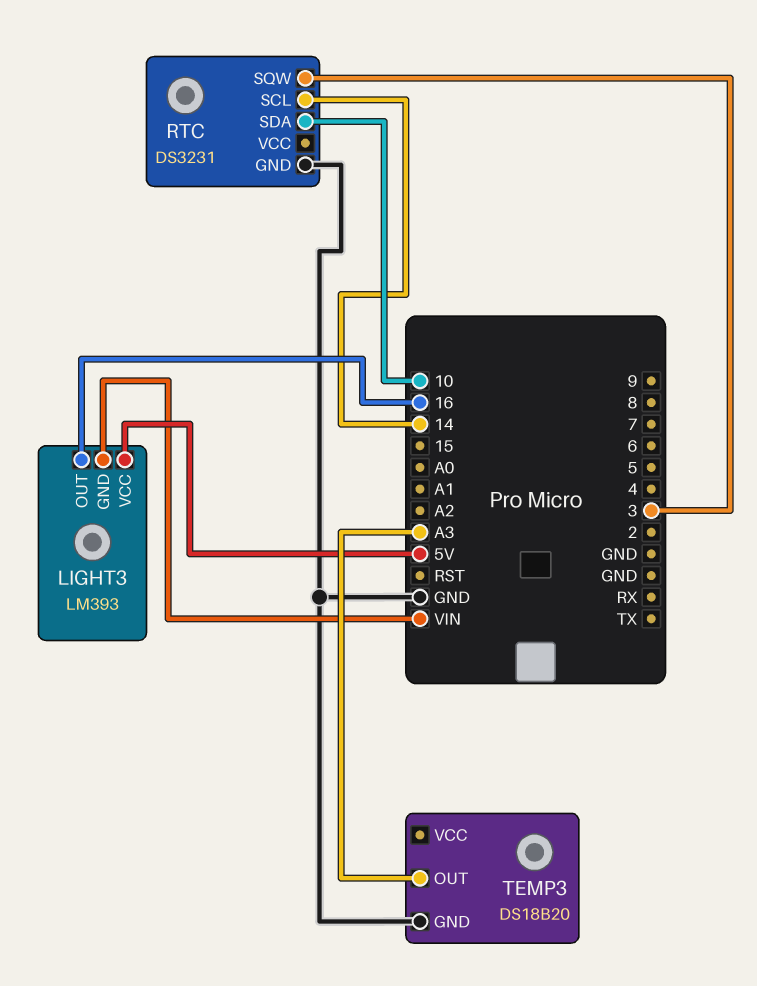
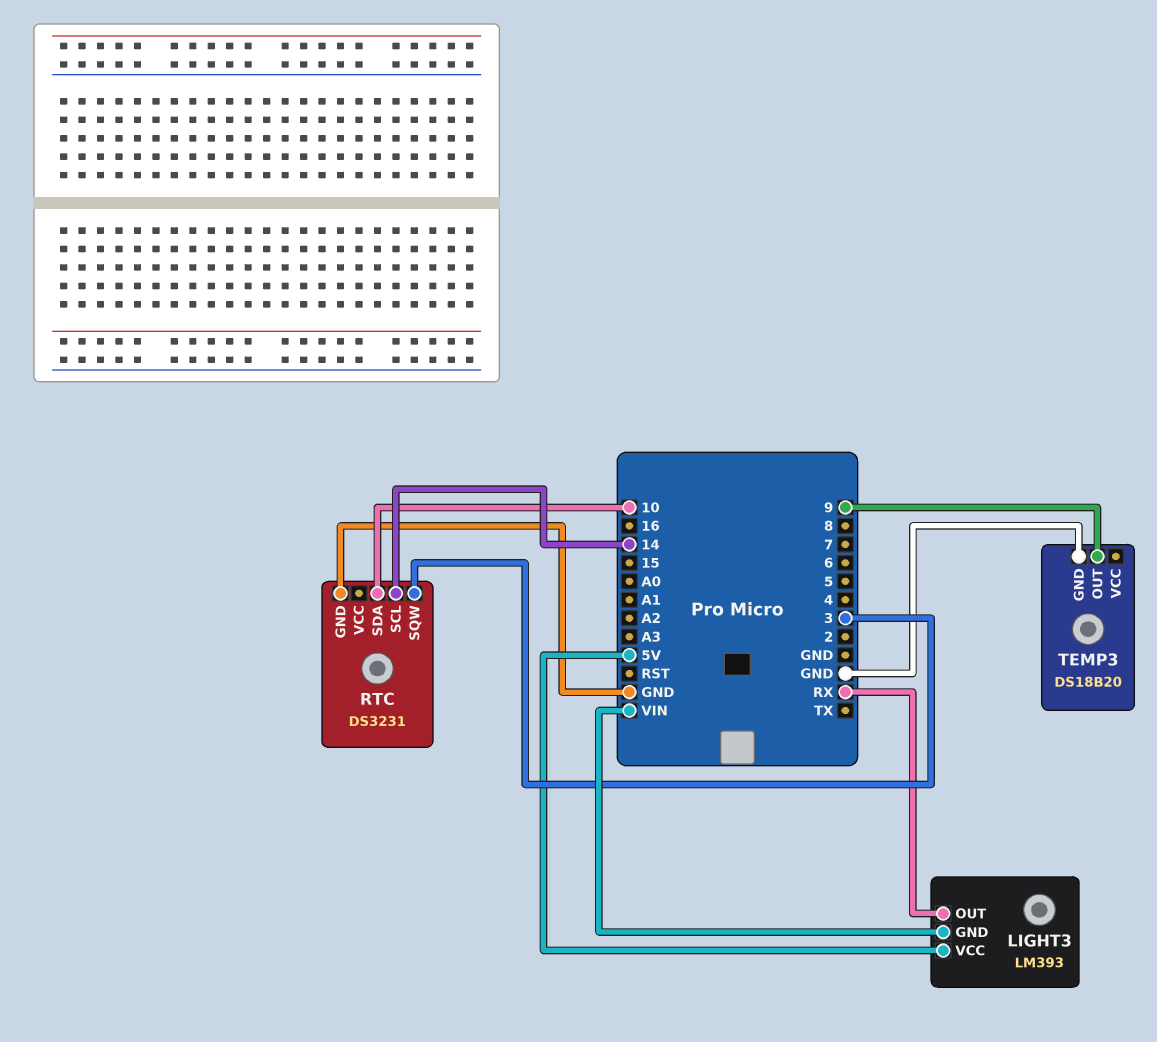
LIGHT3 pin OUT: 16 -> RX
TEMP3 pin OUT: A3 -> 9

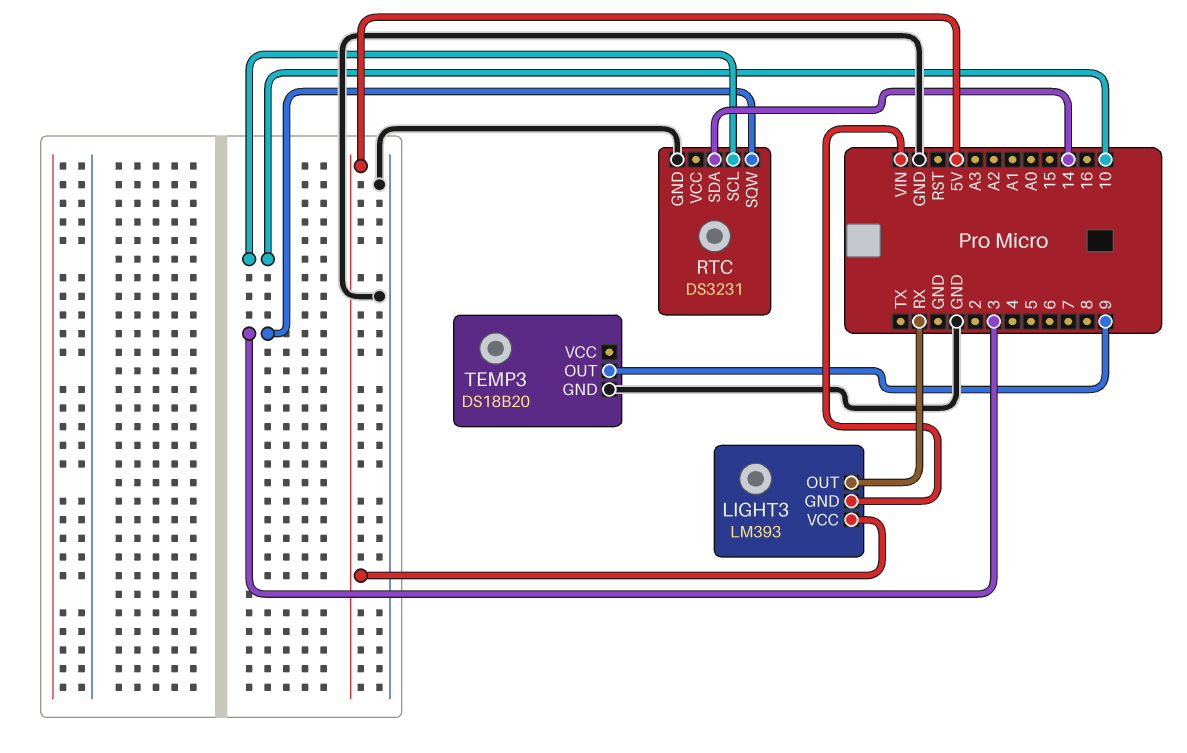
RTC pin SCL: 14 -> 10
RTC pin SDA: 10 -> 14

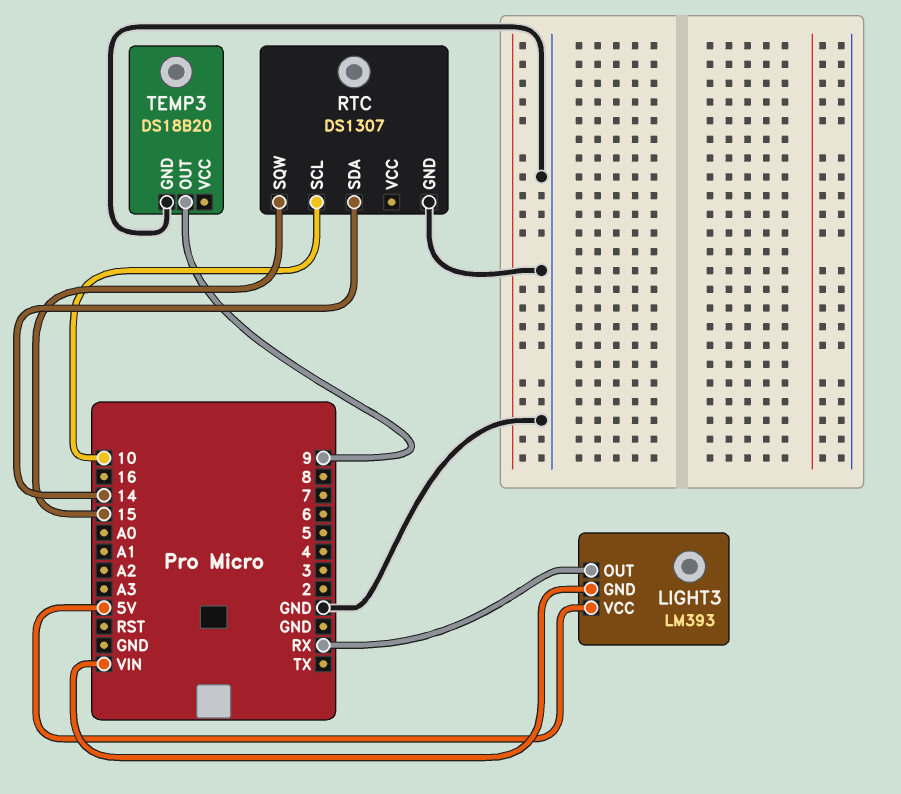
RTC: DS3231 -> DS1307
RTC pin SQW: 3 -> 15

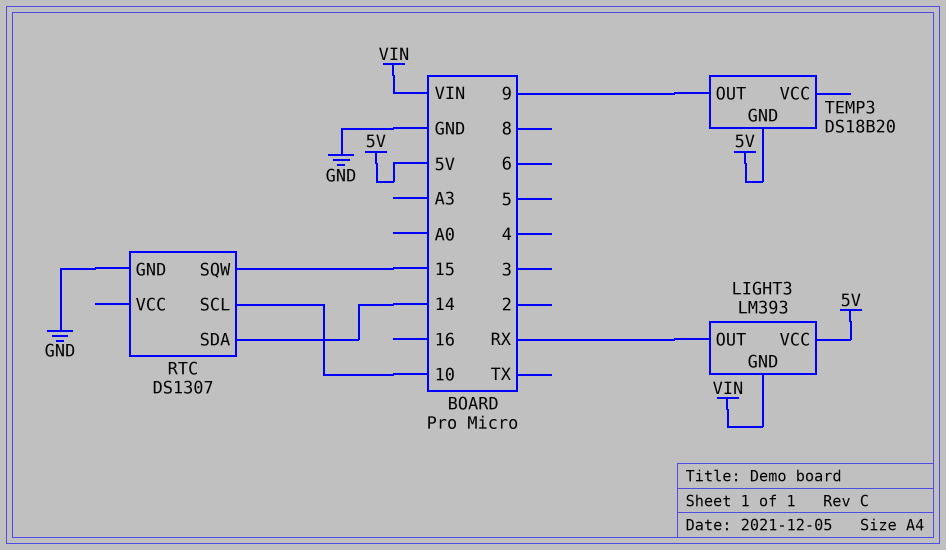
TEMP3 pin GND: GND -> 5V

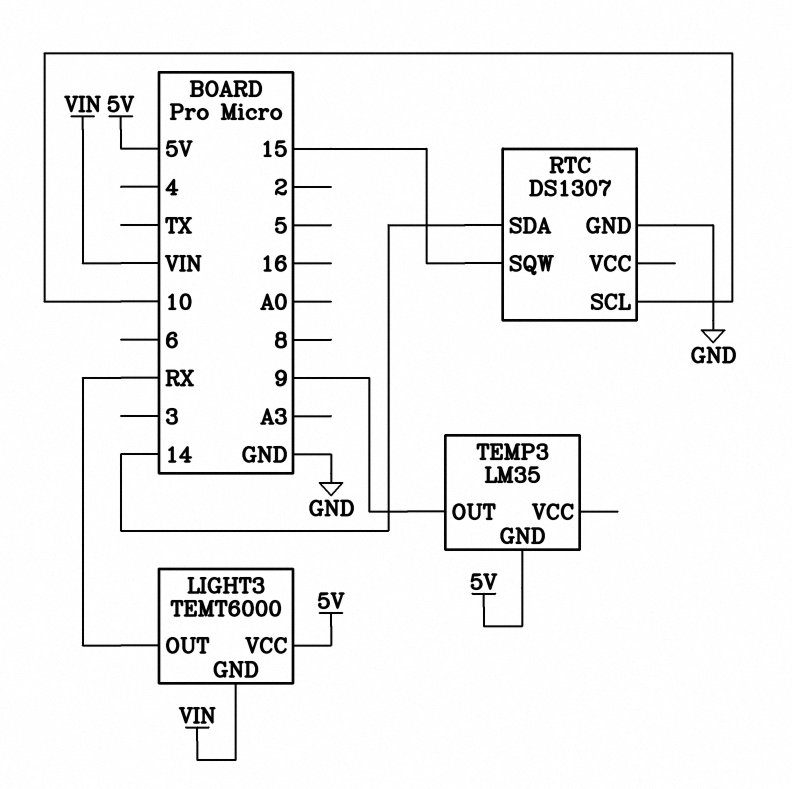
LIGHT3: LM393 -> TEMT6000
TEMP3: DS18B20 -> LM35

